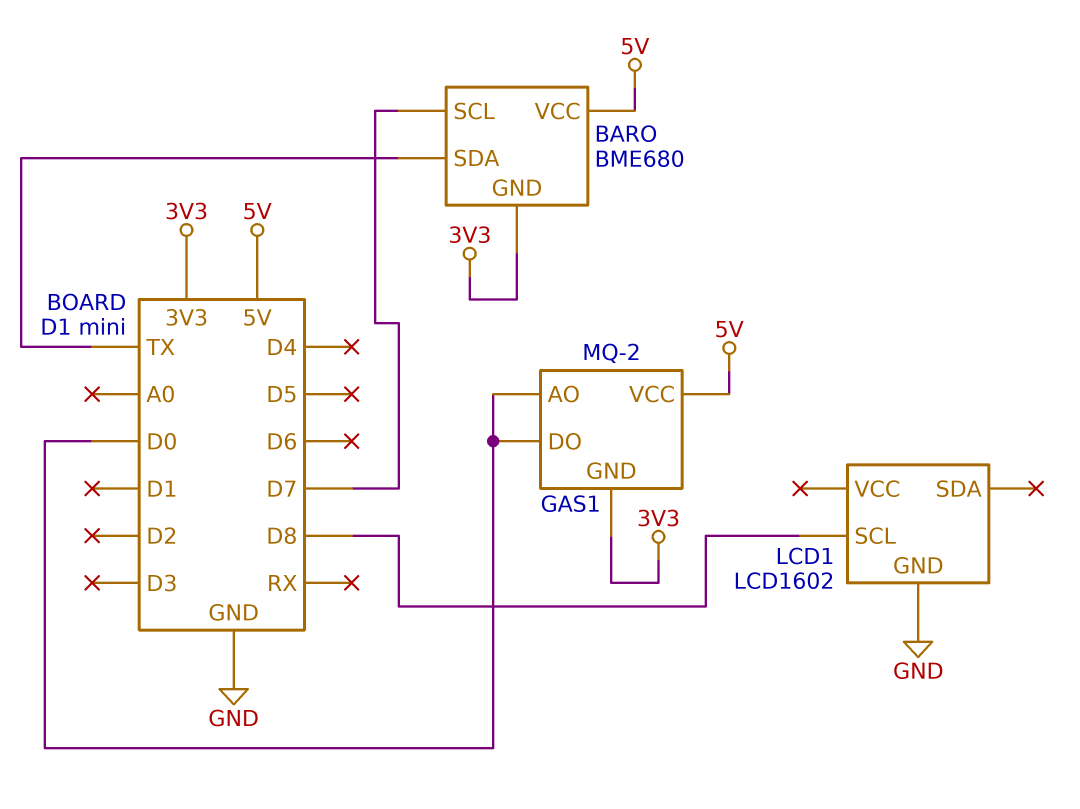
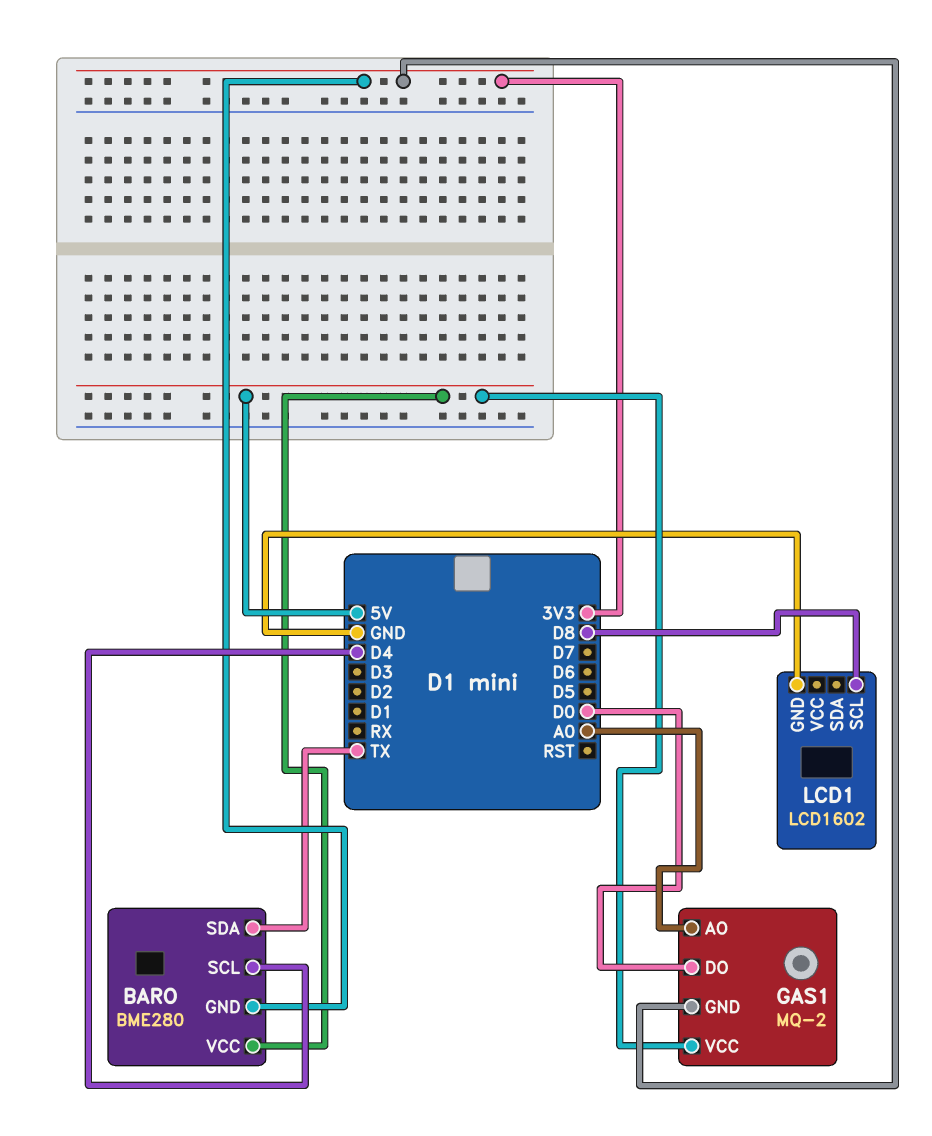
BARO: BME680 -> BME280
BARO pin SCL: D7 -> D4
GAS1 pin AO: D0 -> A0

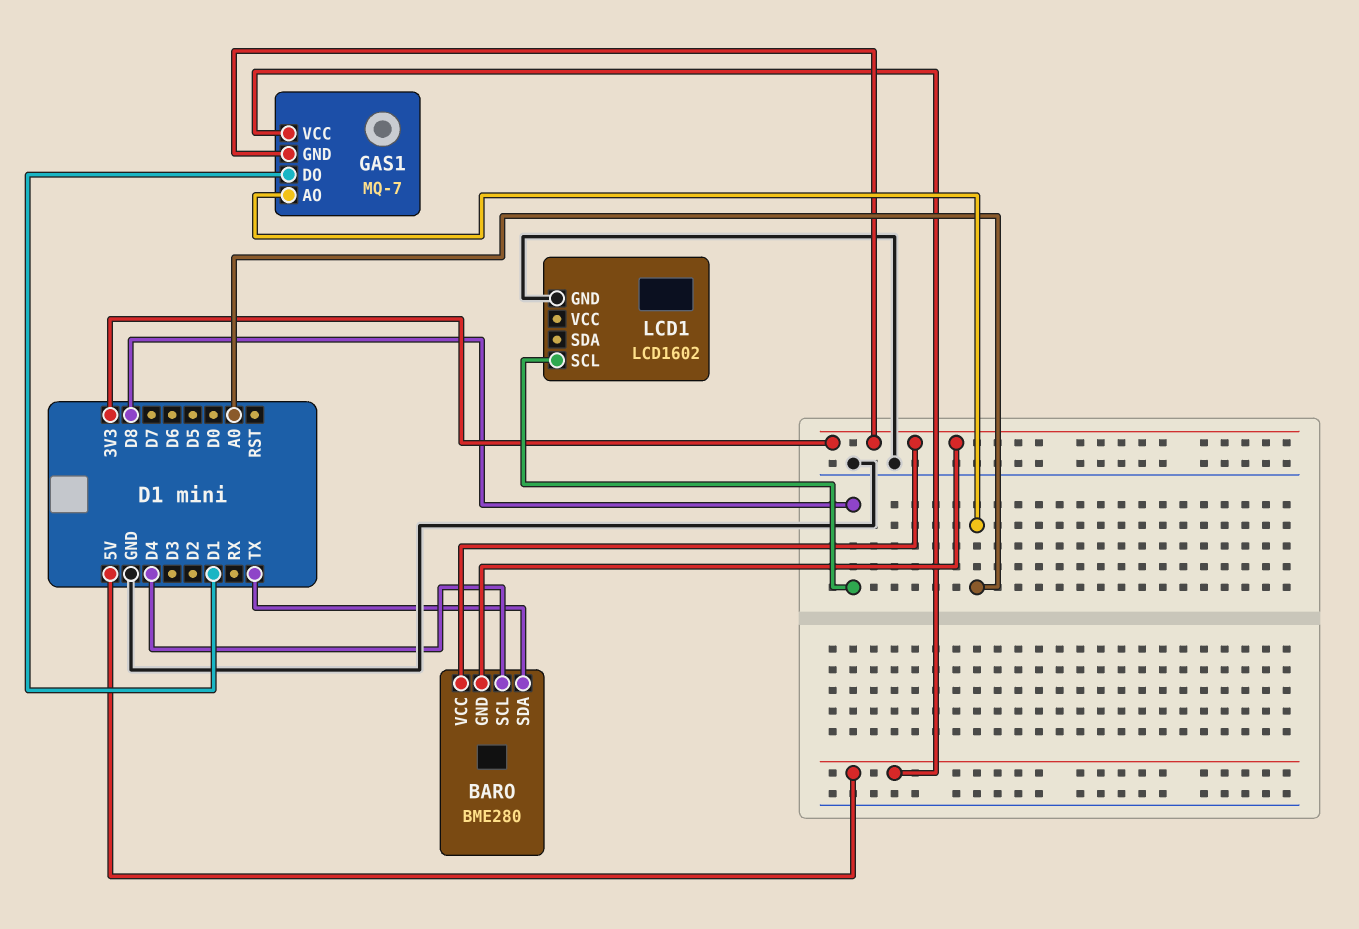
BARO pin VCC: 5V -> 3V3
GAS1: MQ-2 -> MQ-7
GAS1 pin DO: D0 -> D1

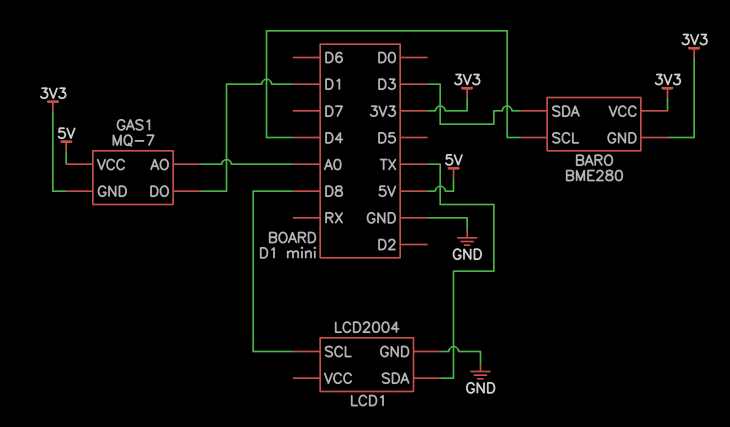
BARO pin SDA: TX -> D3
LCD1: LCD1602 -> LCD2004
LCD1 pin SDA: none -> TX

